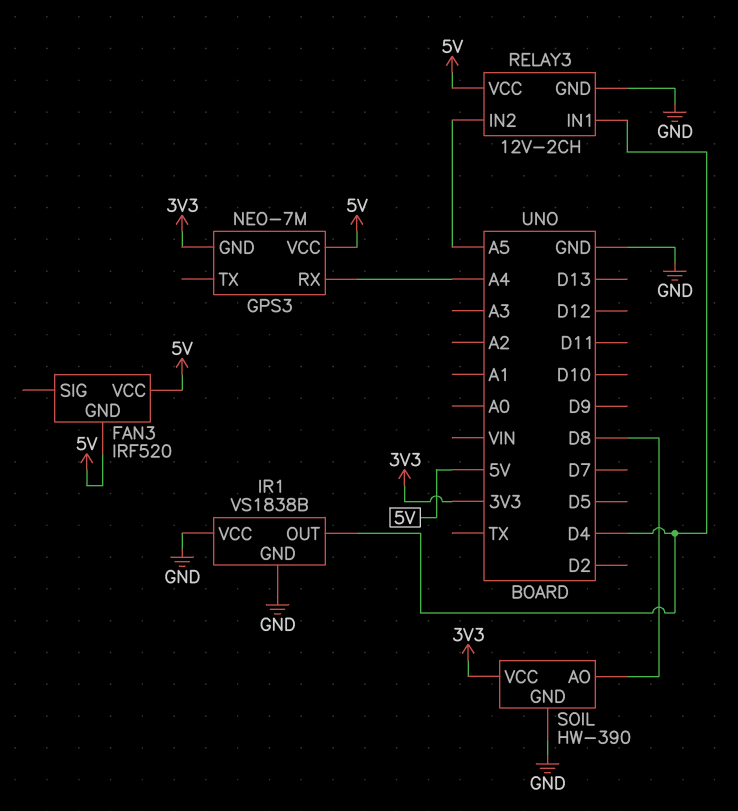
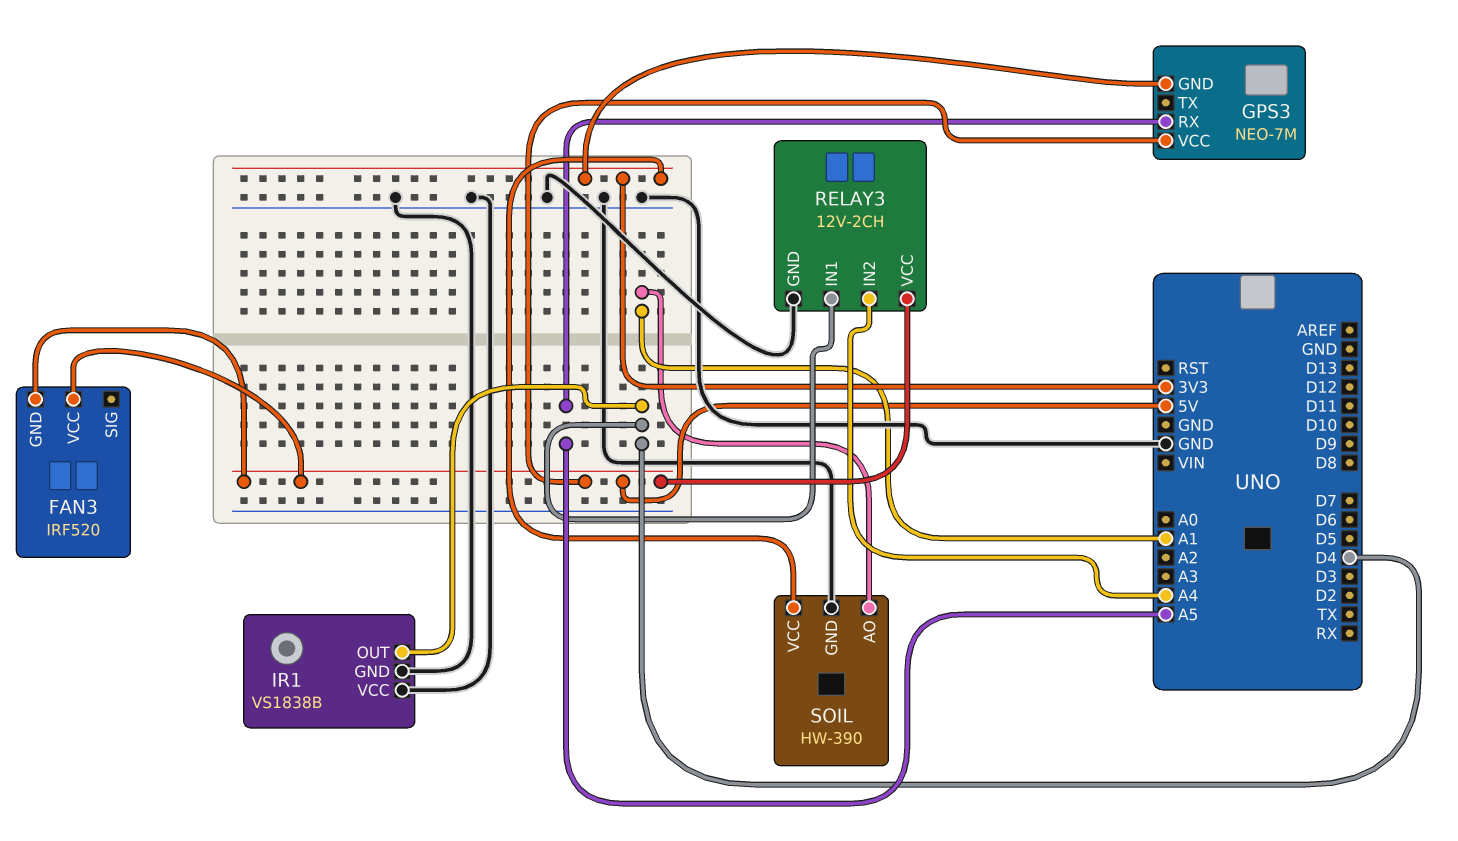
GPS3 pin RX: A4 -> A5
RELAY3 pin IN2: A5 -> A4
SOIL pin AO: D8 -> A1

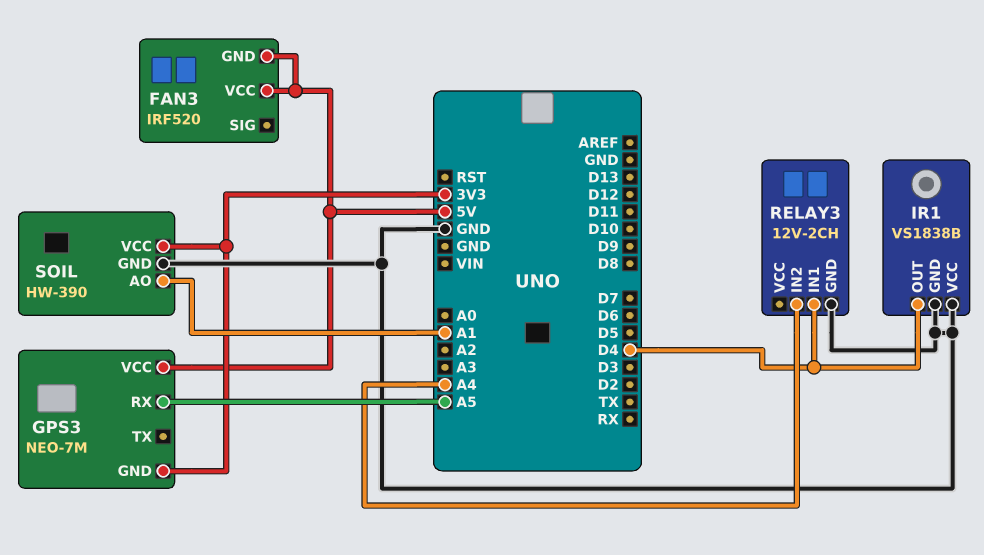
RELAY3 pin VCC: 5V -> none

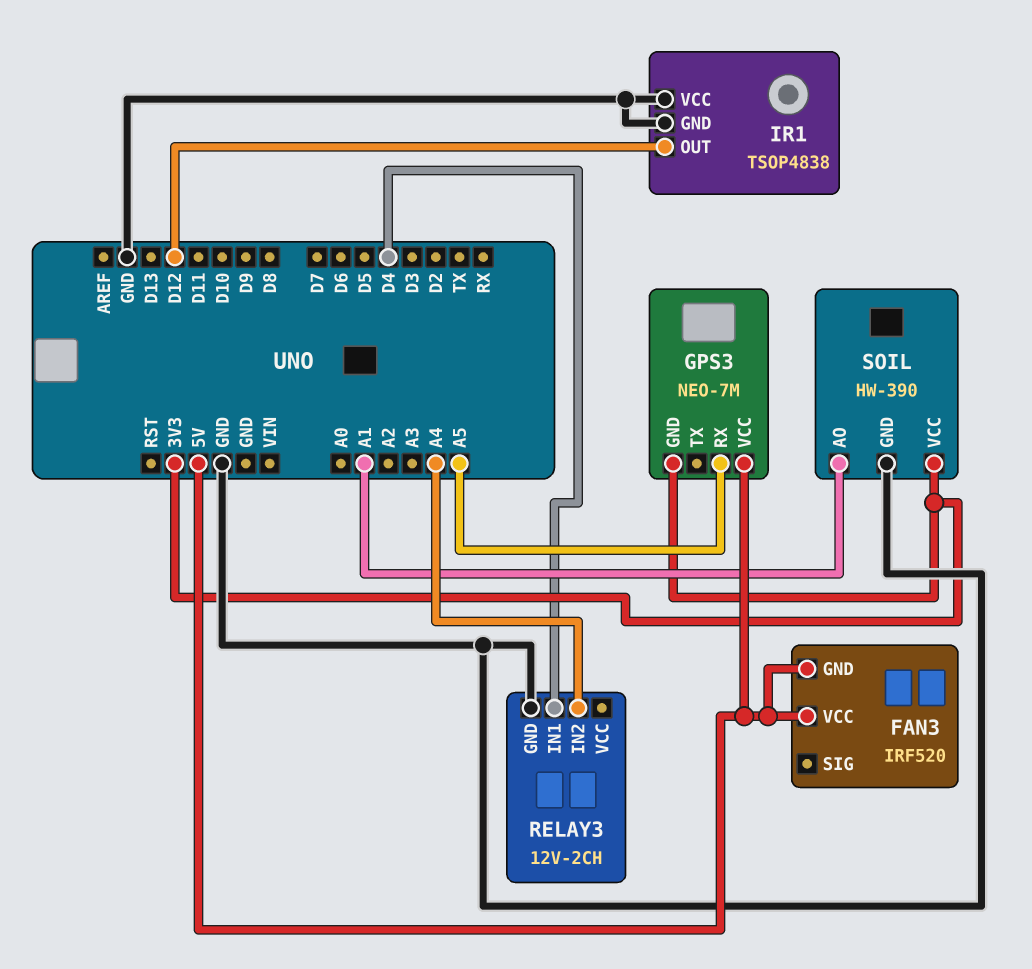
IR1: VS1838B -> TSOP4838
IR1 pin OUT: D4 -> D12

